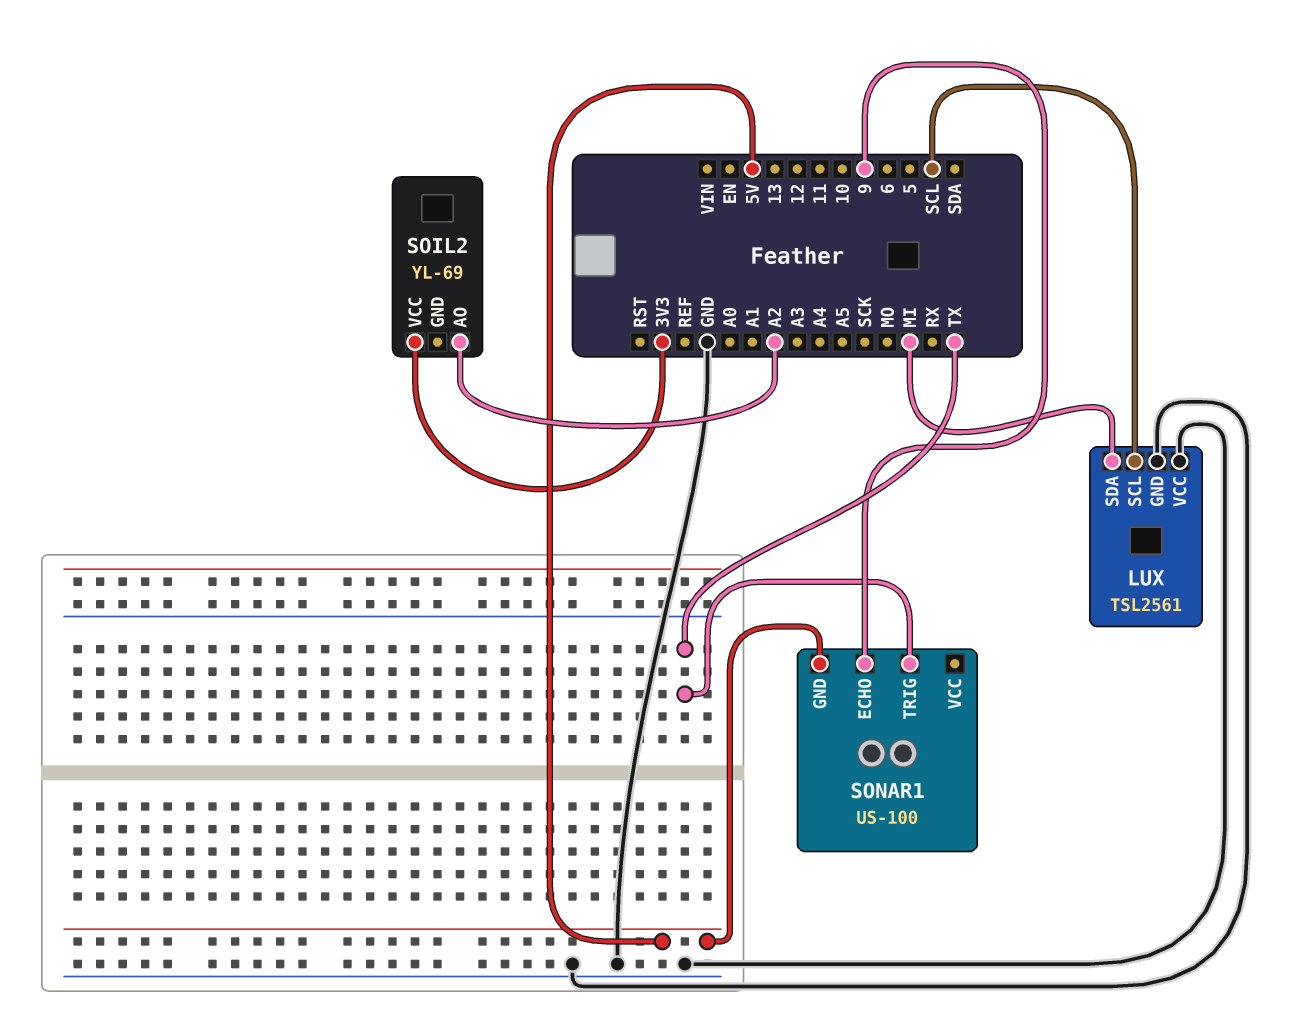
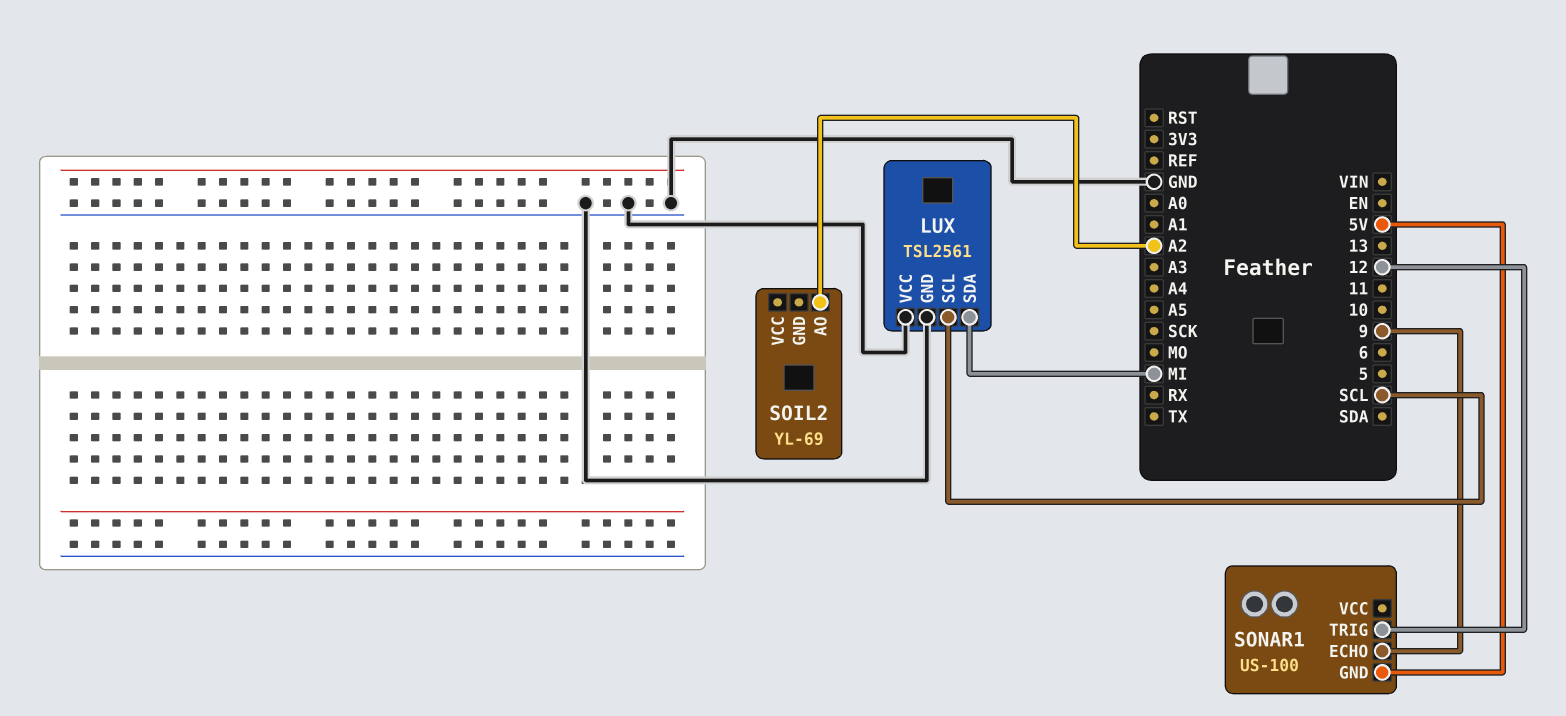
SOIL2 pin VCC: 3V3 -> none
SONAR1 pin TRIG: TX -> 12

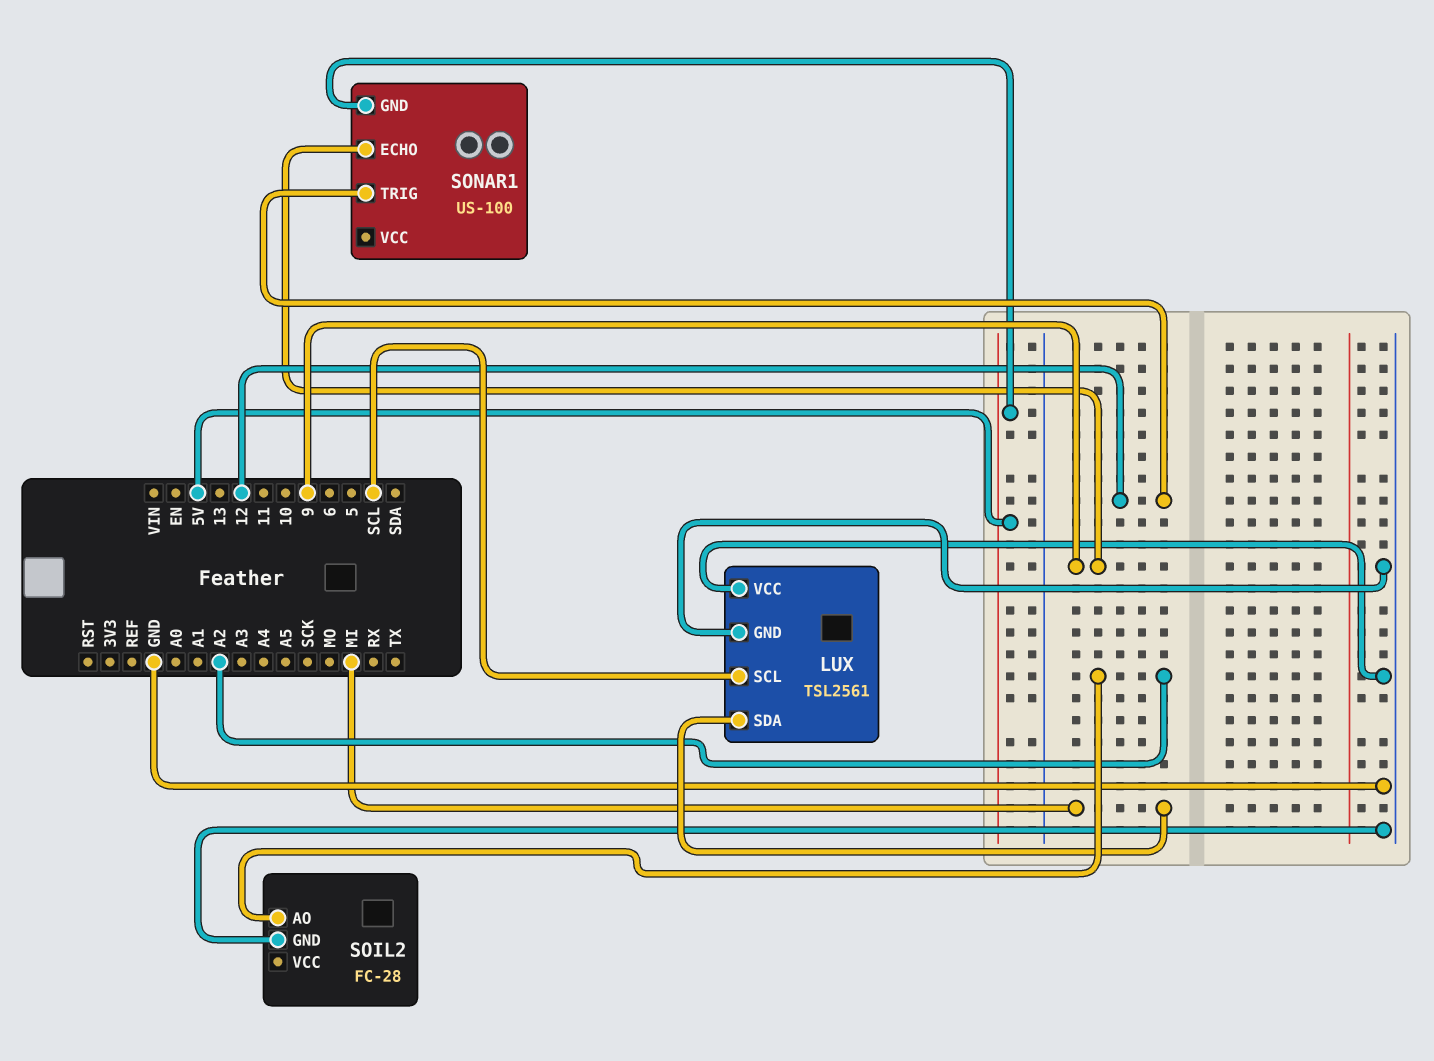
SOIL2: YL-69 -> FC-28
SOIL2 pin GND: none -> GND

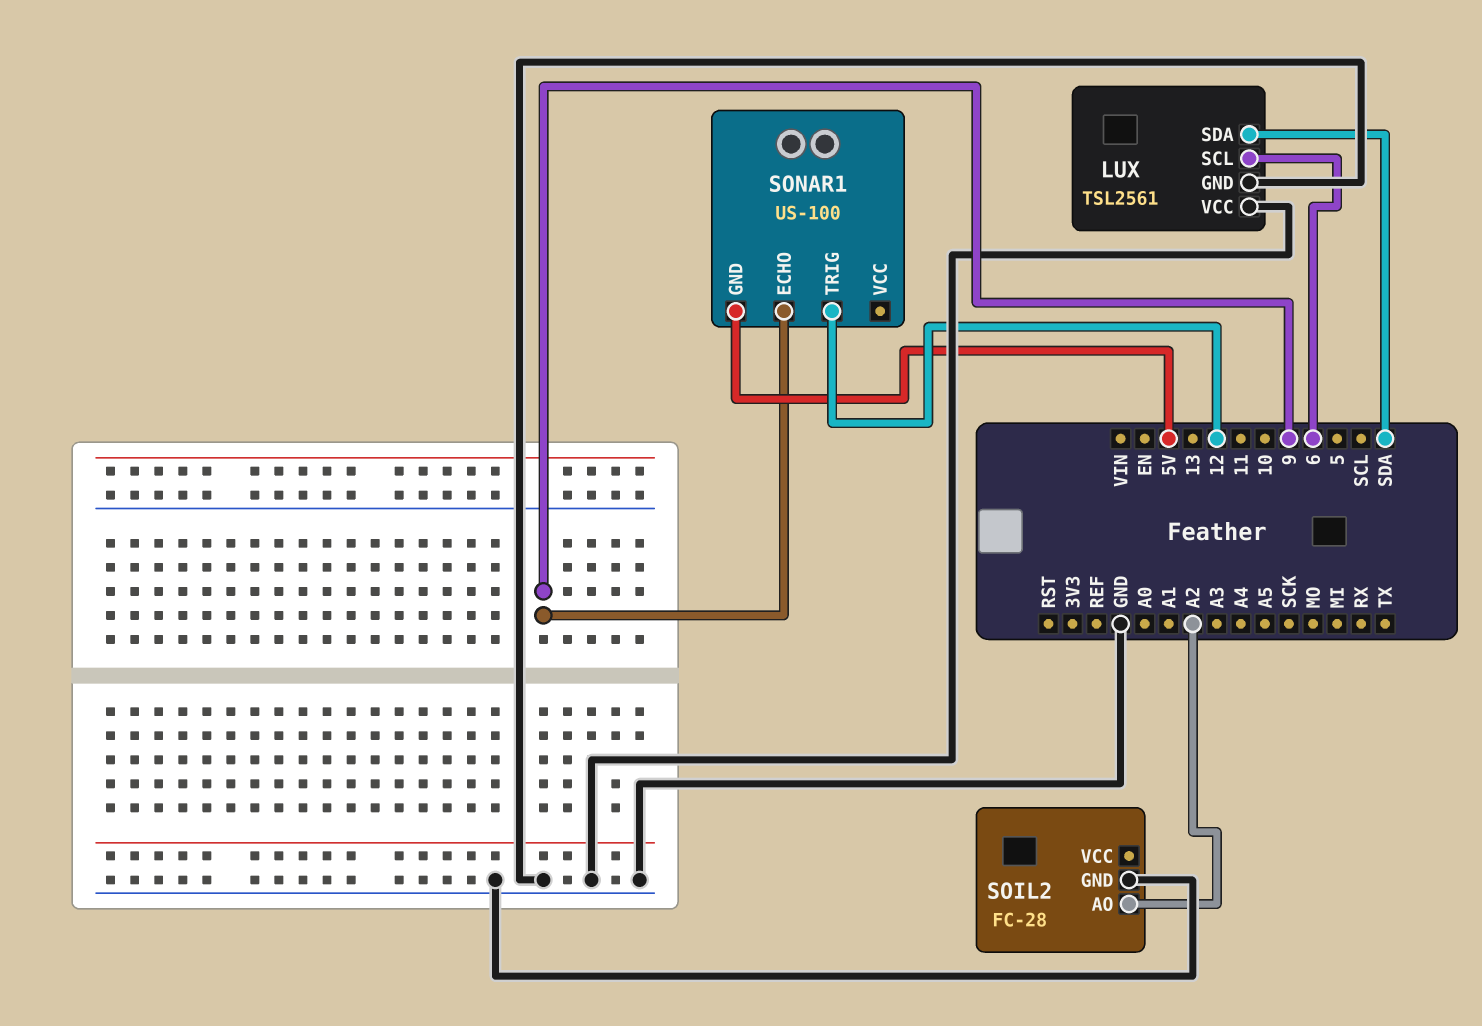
LUX pin SCL: SCL -> 6
LUX pin SDA: MI -> SDA

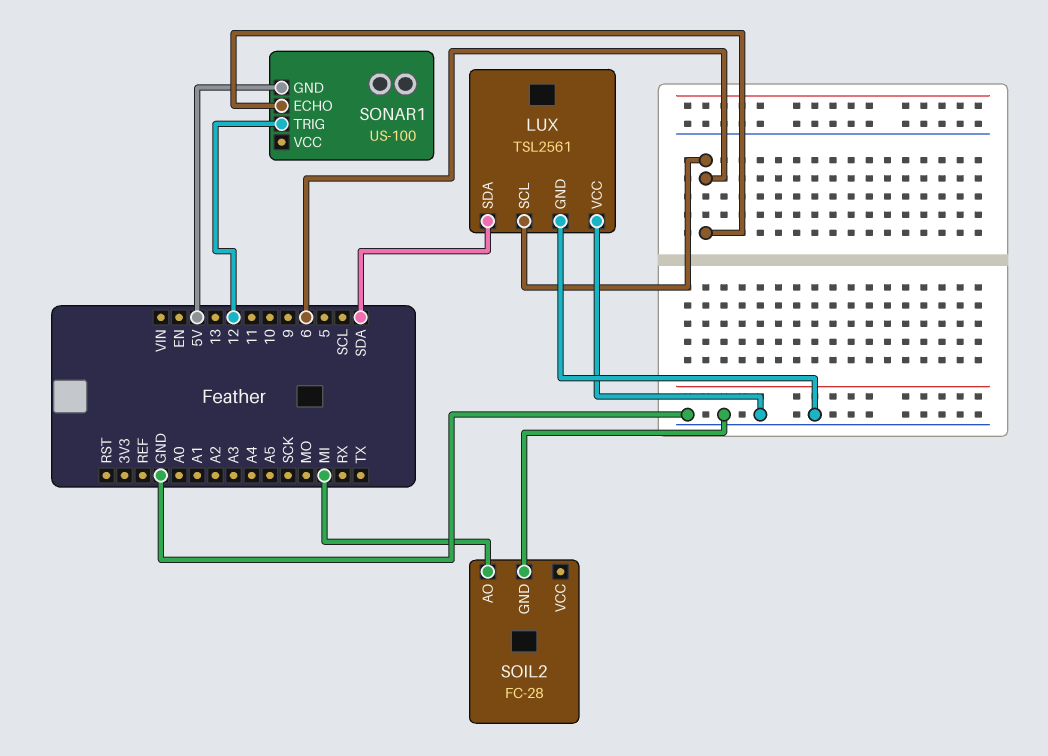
SOIL2 pin AO: A2 -> MI
SONAR1 pin ECHO: 9 -> 6

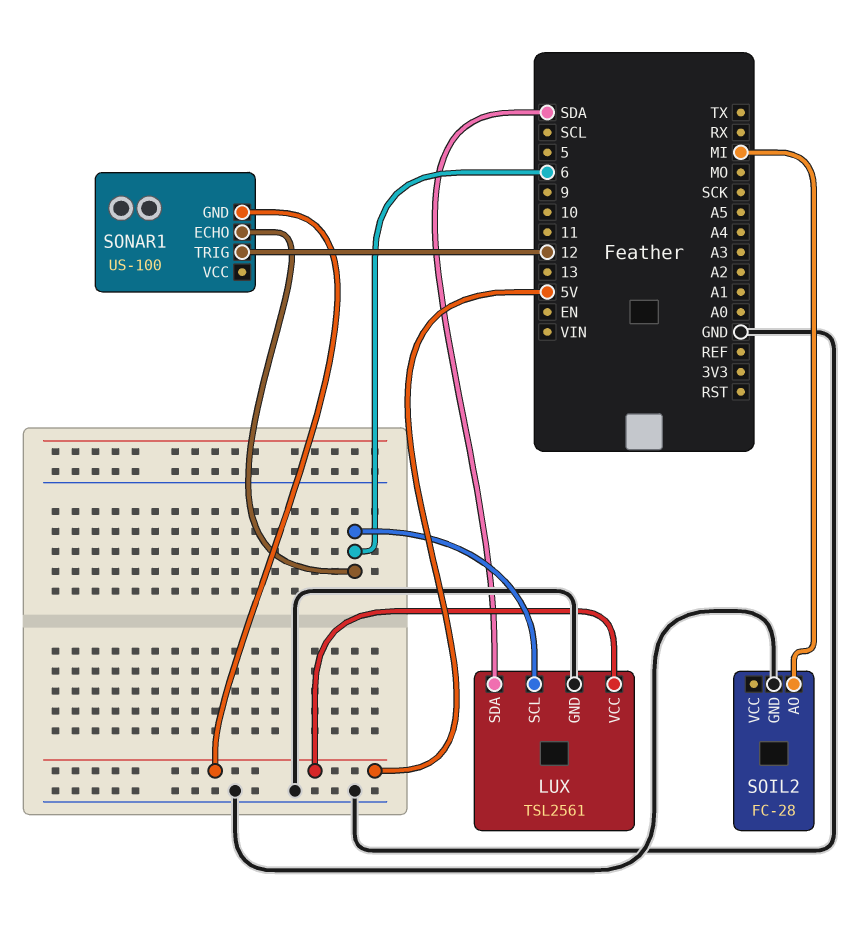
LUX pin VCC: GND -> 5V

